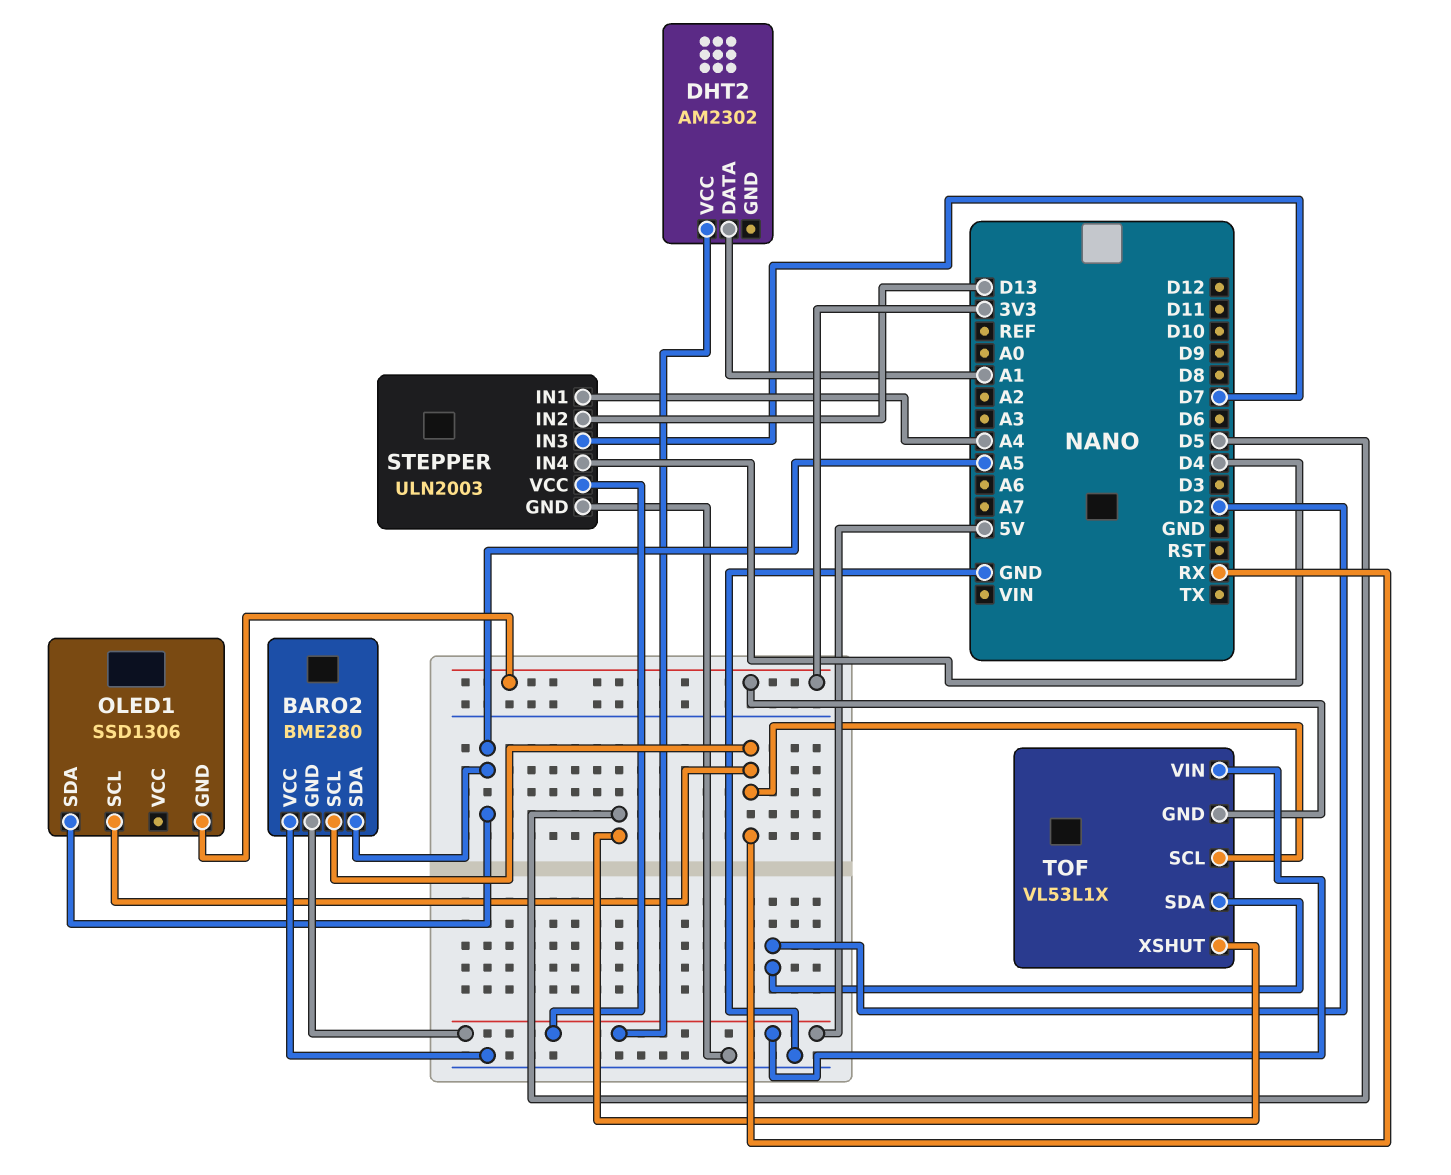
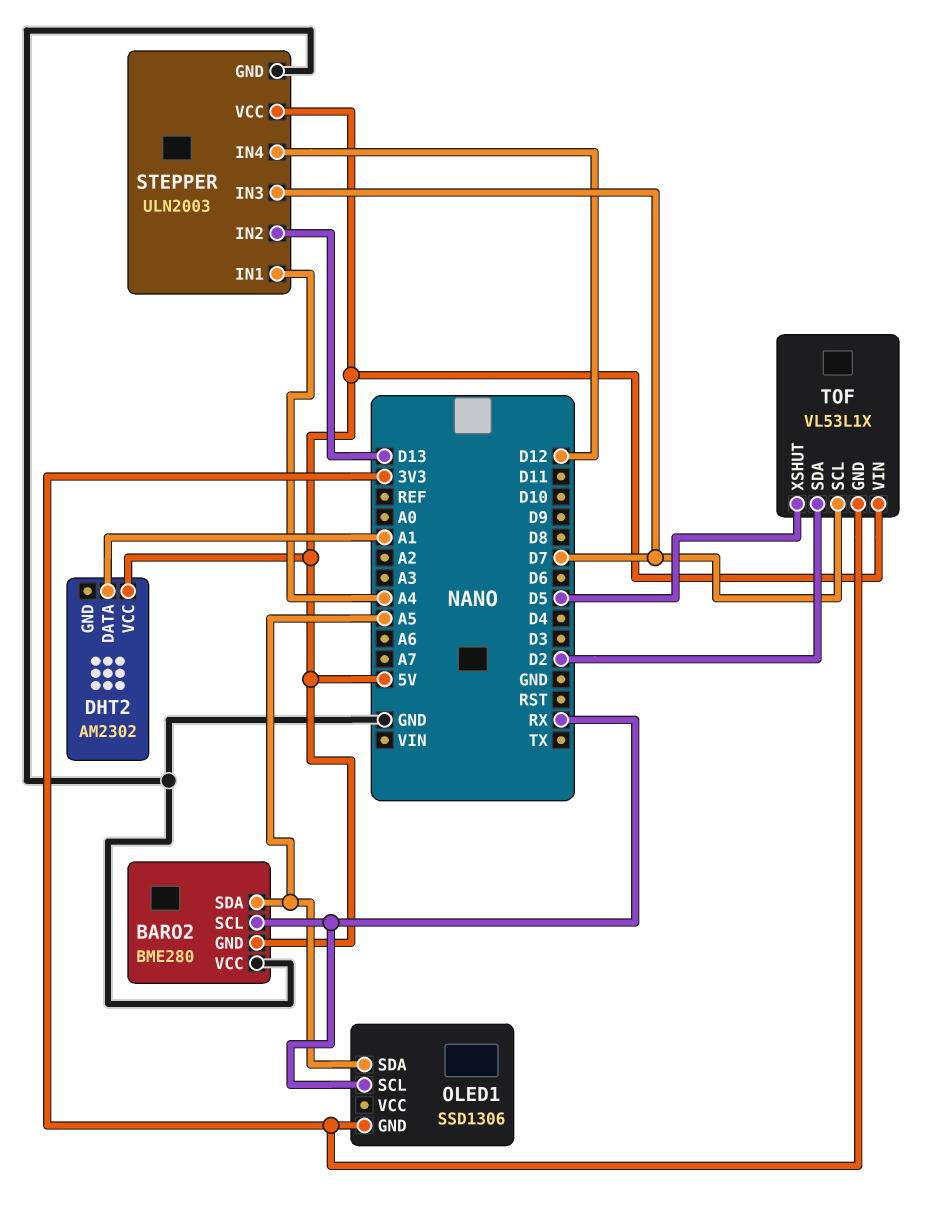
STEPPER pin IN4: D4 -> D12
TOF pin SCL: RX -> D7

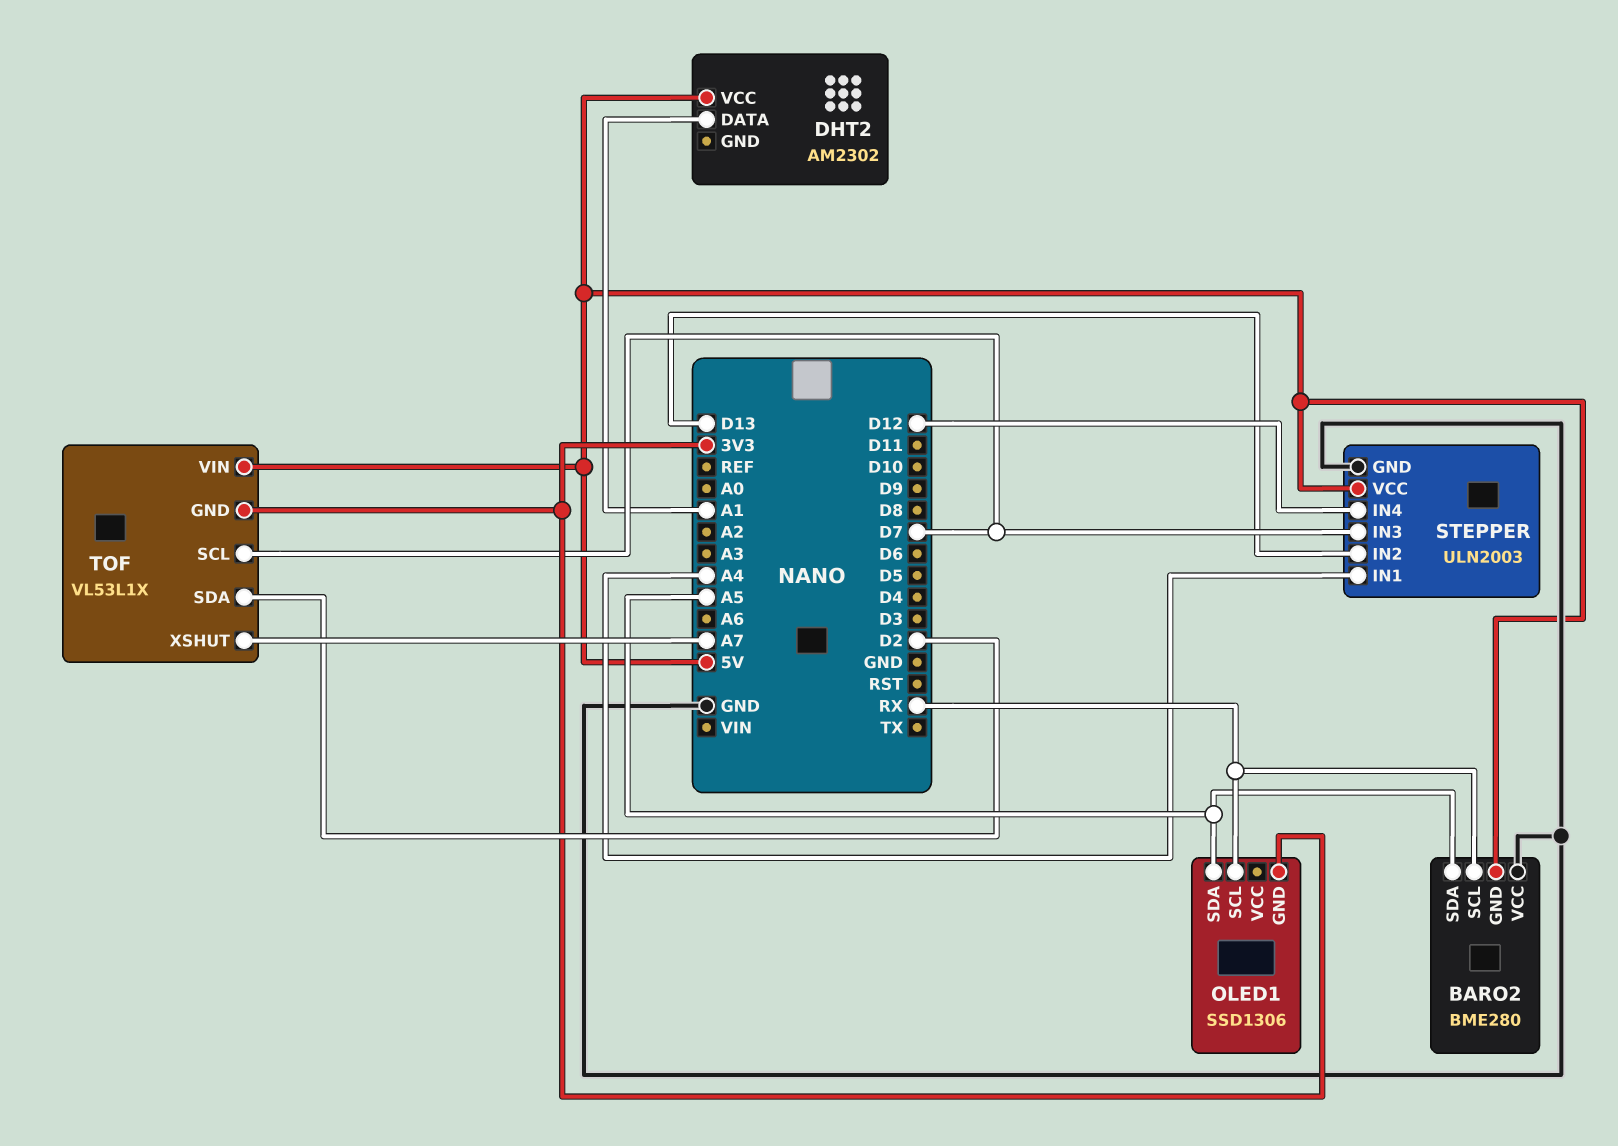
TOF pin XSHUT: D5 -> A7

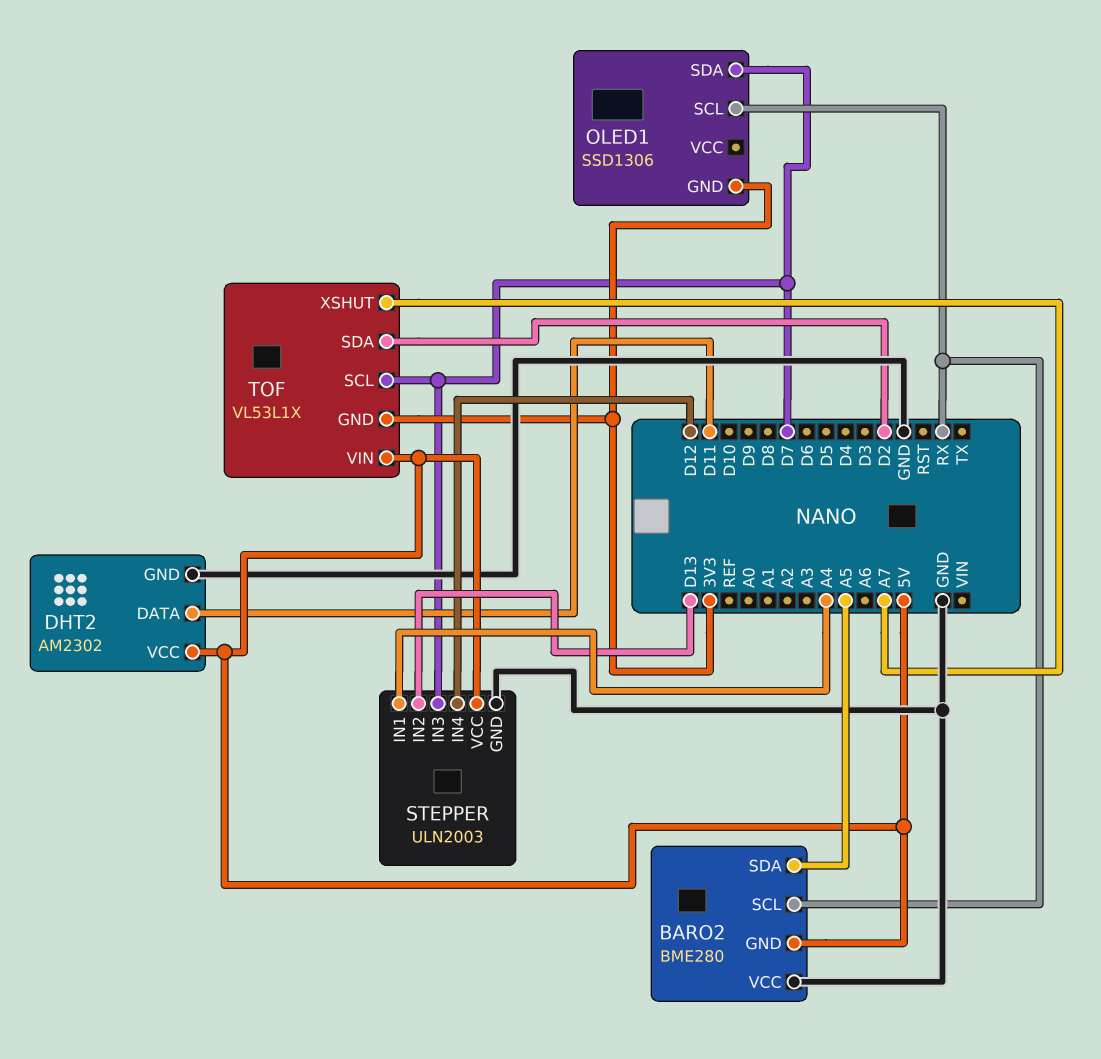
DHT2 pin DATA: A1 -> D11
DHT2 pin GND: none -> GND
OLED1 pin SDA: A5 -> D7

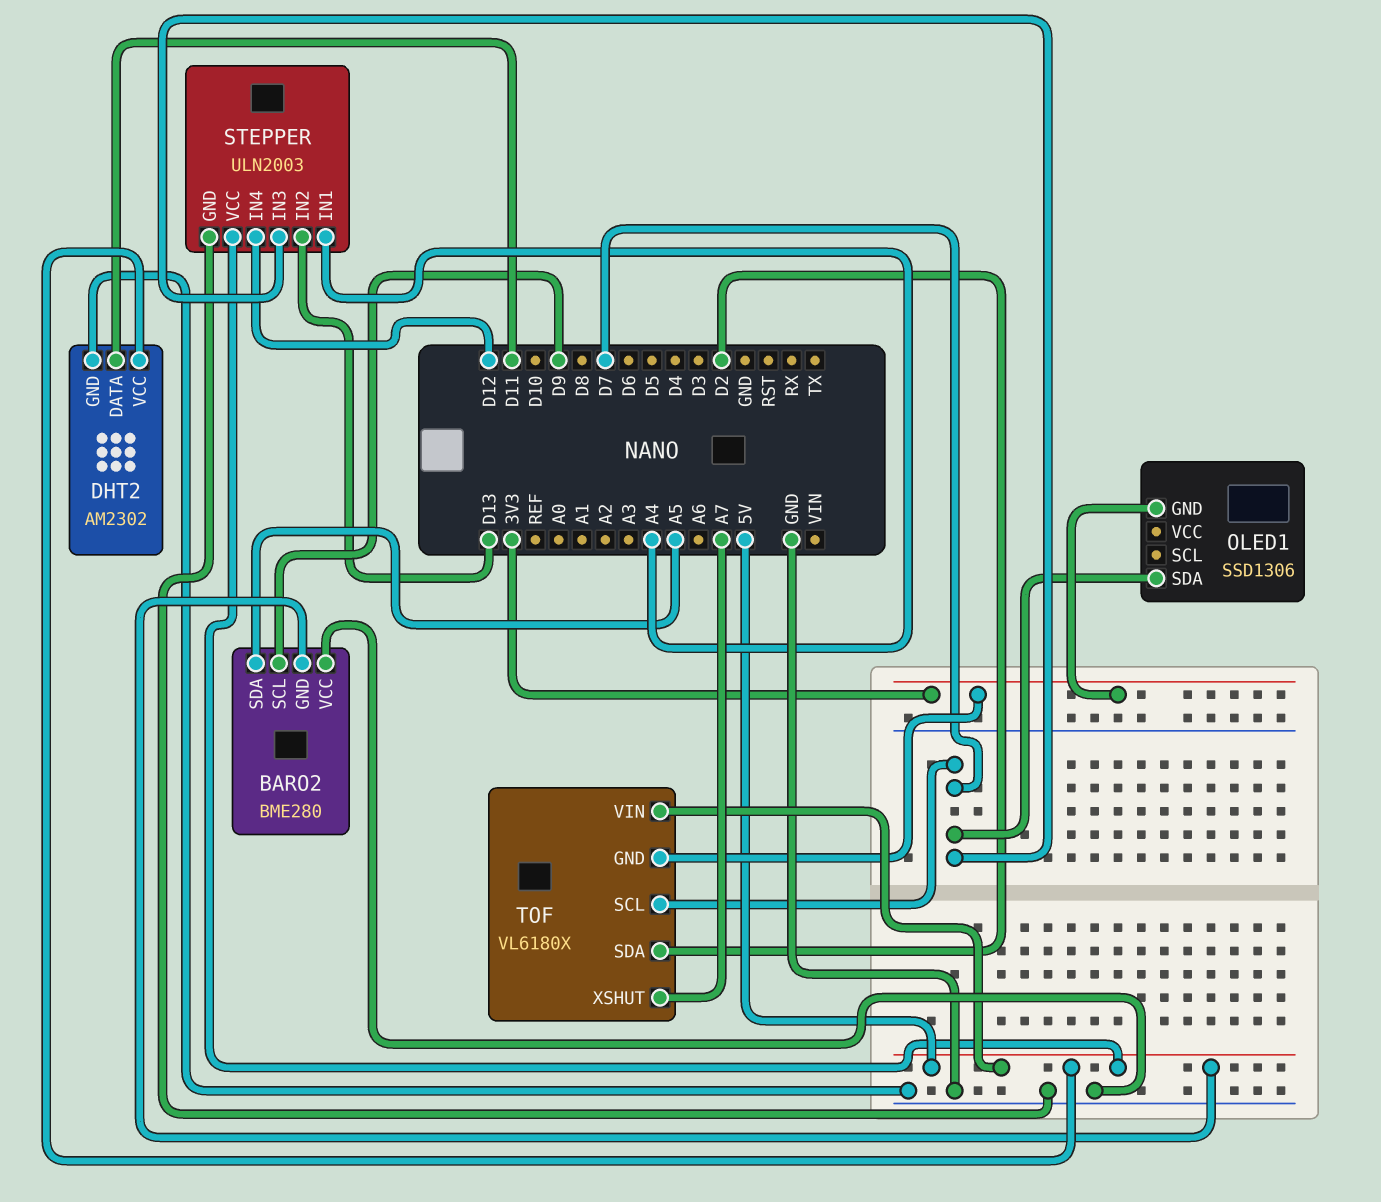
BARO2 pin SCL: RX -> D9
OLED1 pin SCL: RX -> none
TOF: VL53L1X -> VL6180X

